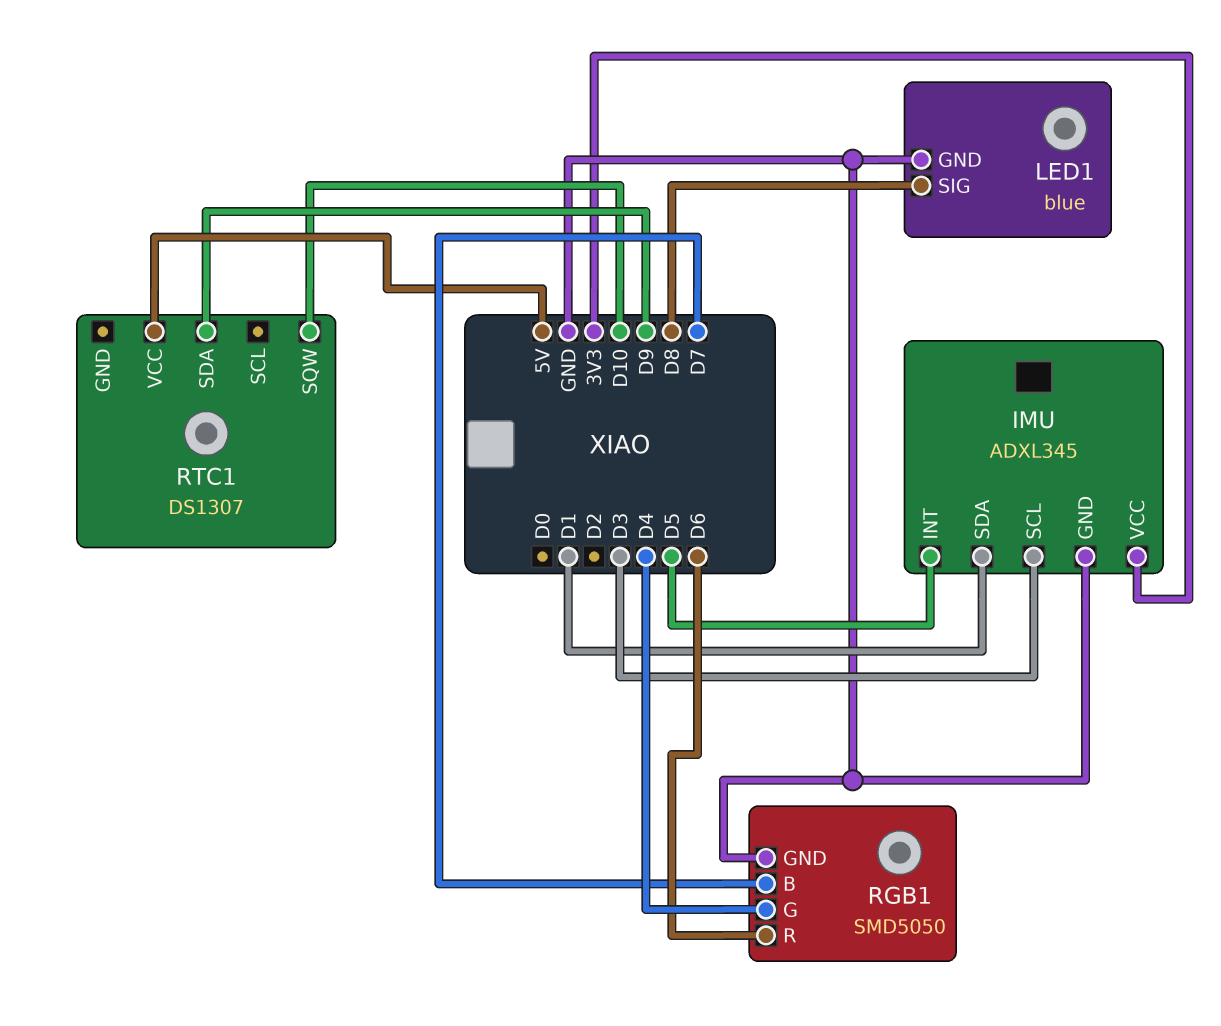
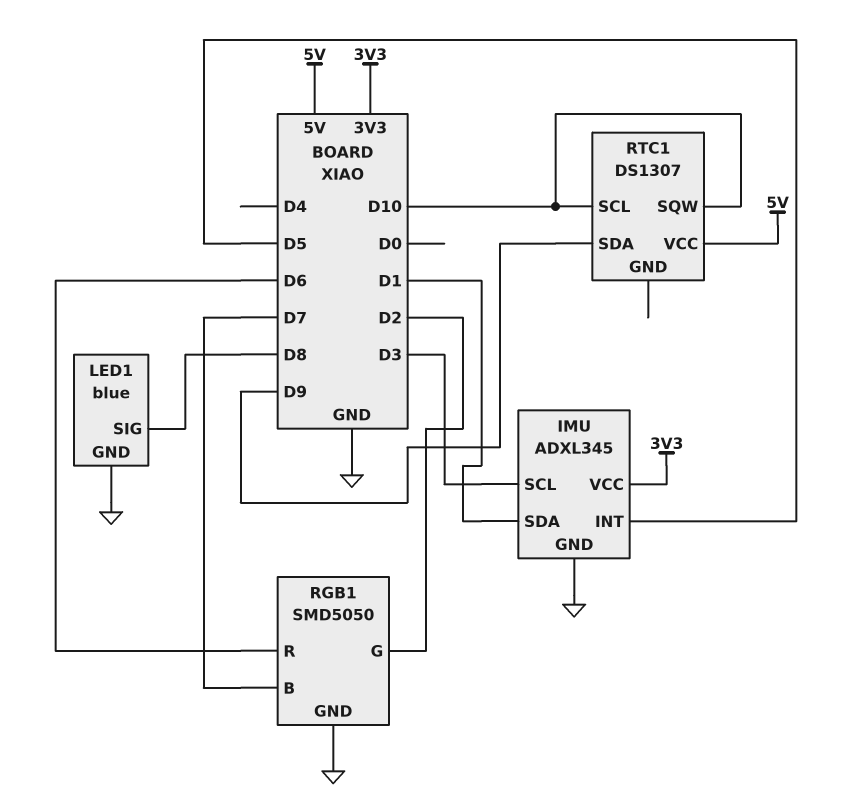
RGB1 pin G: D4 -> D2
RTC1 pin SCL: none -> D10

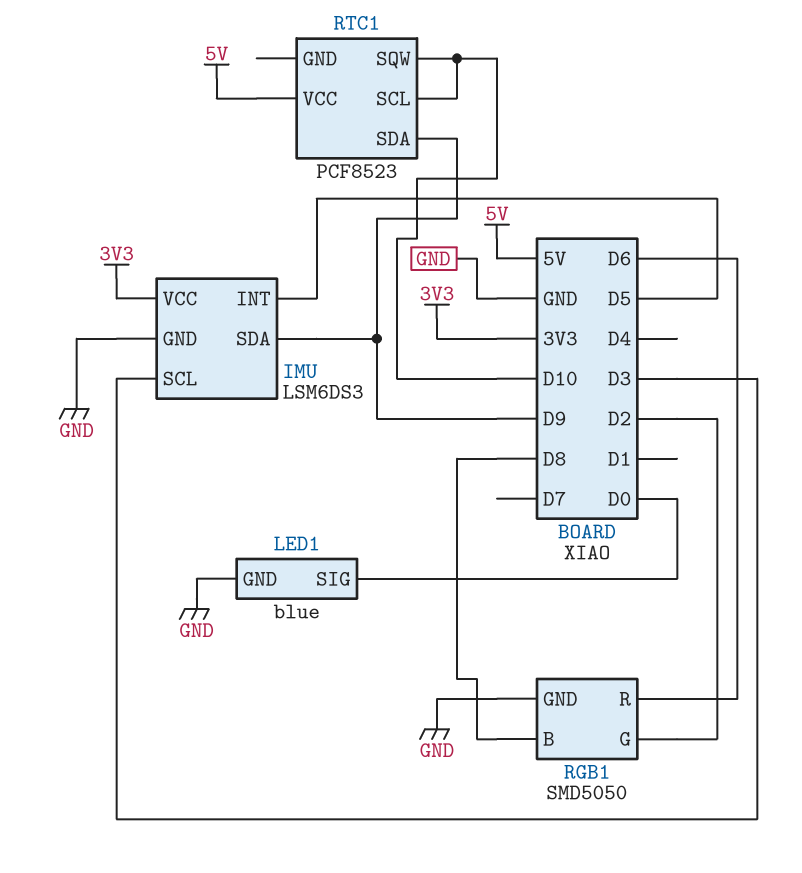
IMU: ADXL345 -> LSM6DS3
IMU pin SDA: D1 -> D9
LED1 pin SIG: D8 -> D0
RGB1 pin B: D7 -> D8
RTC1: DS1307 -> PCF8523

